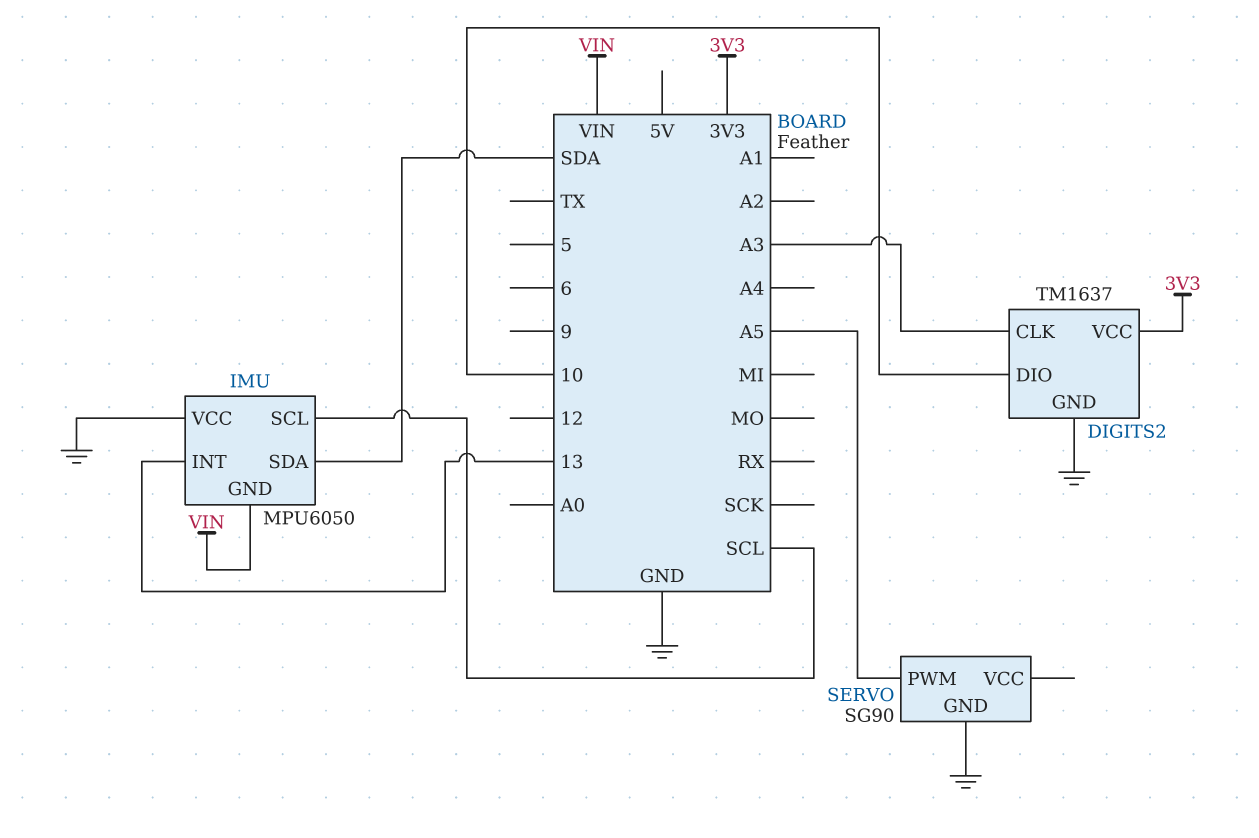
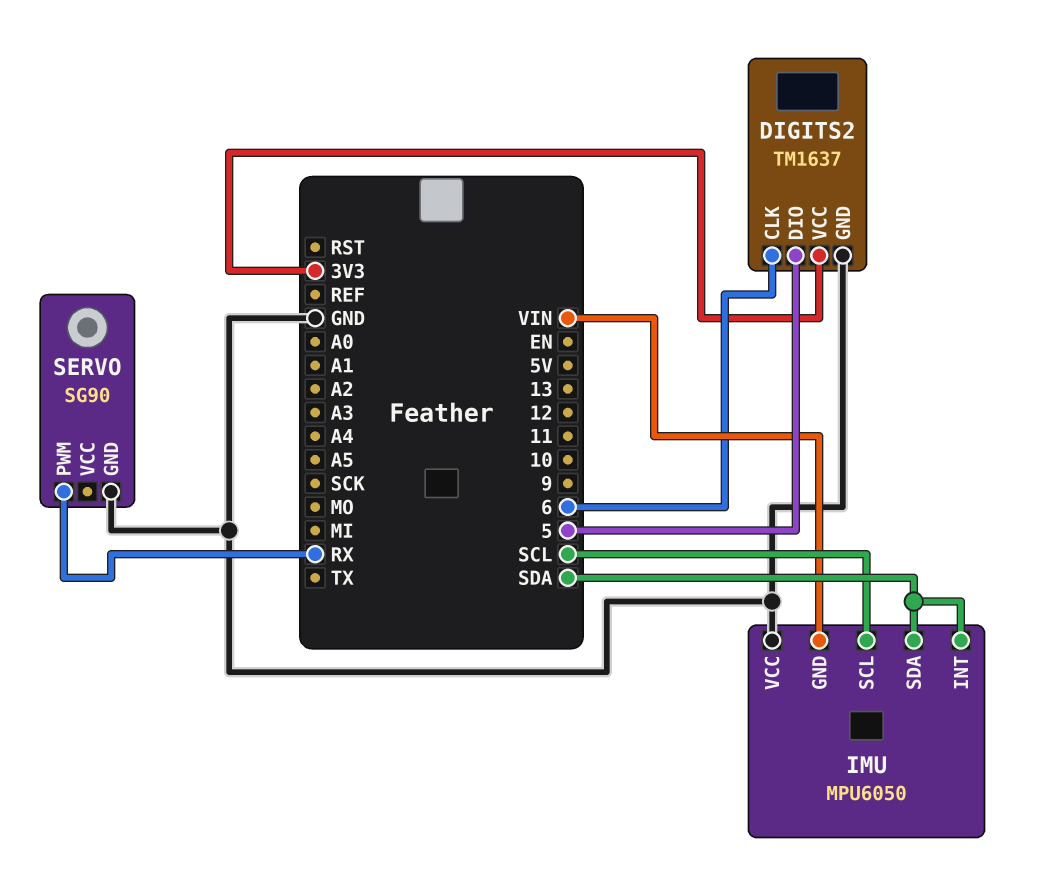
DIGITS2 pin CLK: A3 -> 6
DIGITS2 pin DIO: 10 -> 5
IMU pin INT: 13 -> SDA
SERVO pin PWM: A5 -> RX

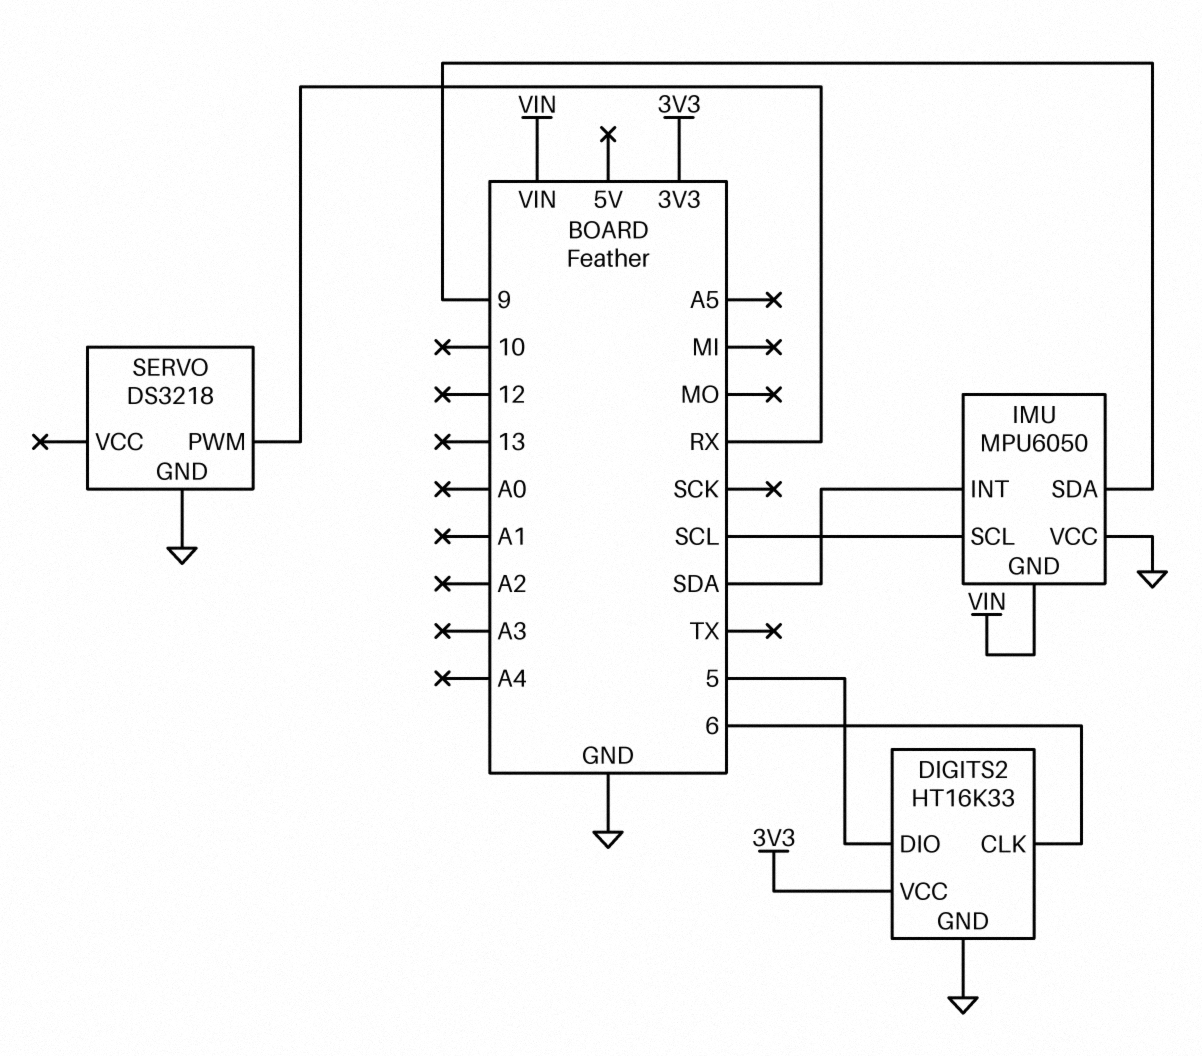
DIGITS2: TM1637 -> HT16K33
IMU pin SDA: SDA -> 9
SERVO: SG90 -> DS3218

